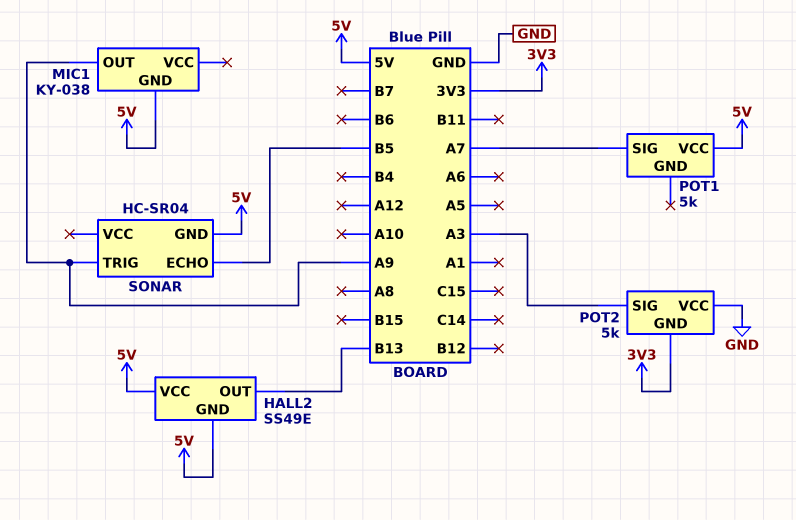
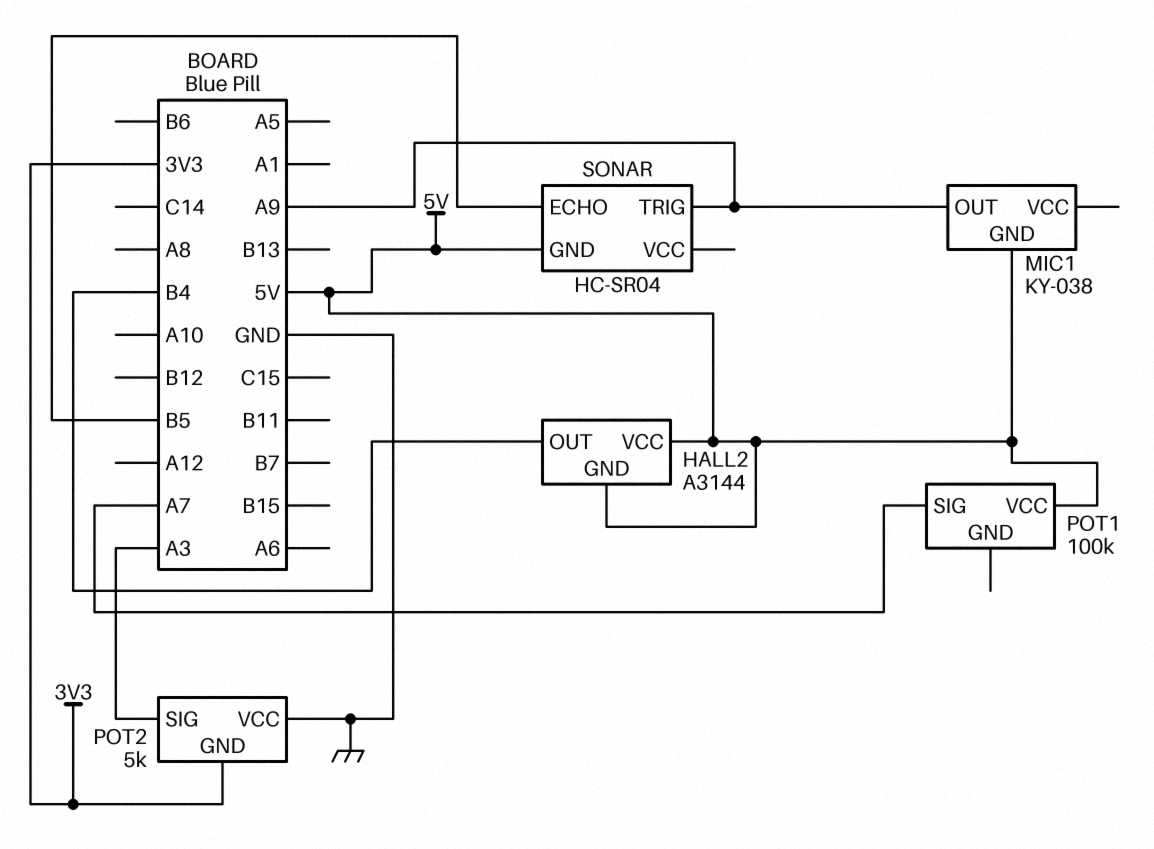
HALL2: SS49E -> A3144
HALL2 pin OUT: B13 -> B4
POT1: 5k -> 100k

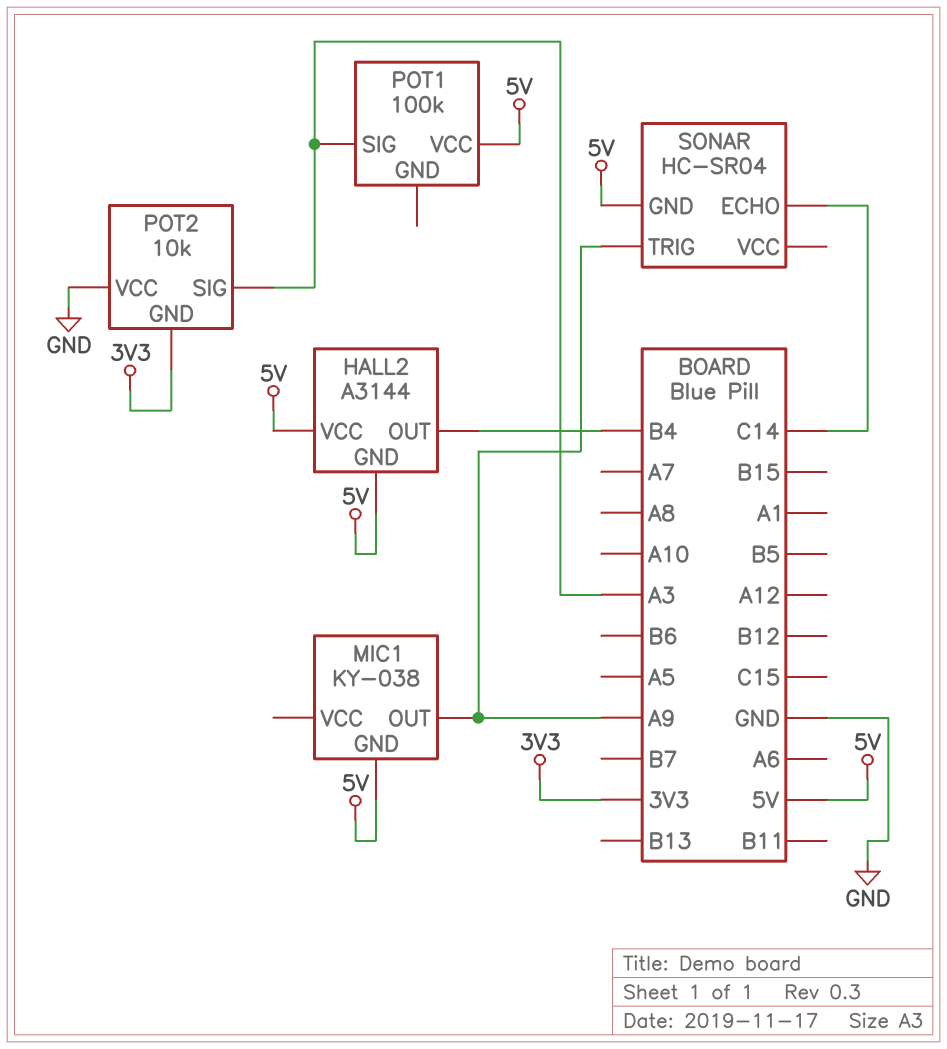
POT1 pin SIG: A7 -> A3
POT2: 5k -> 10k
SONAR pin ECHO: B5 -> C14

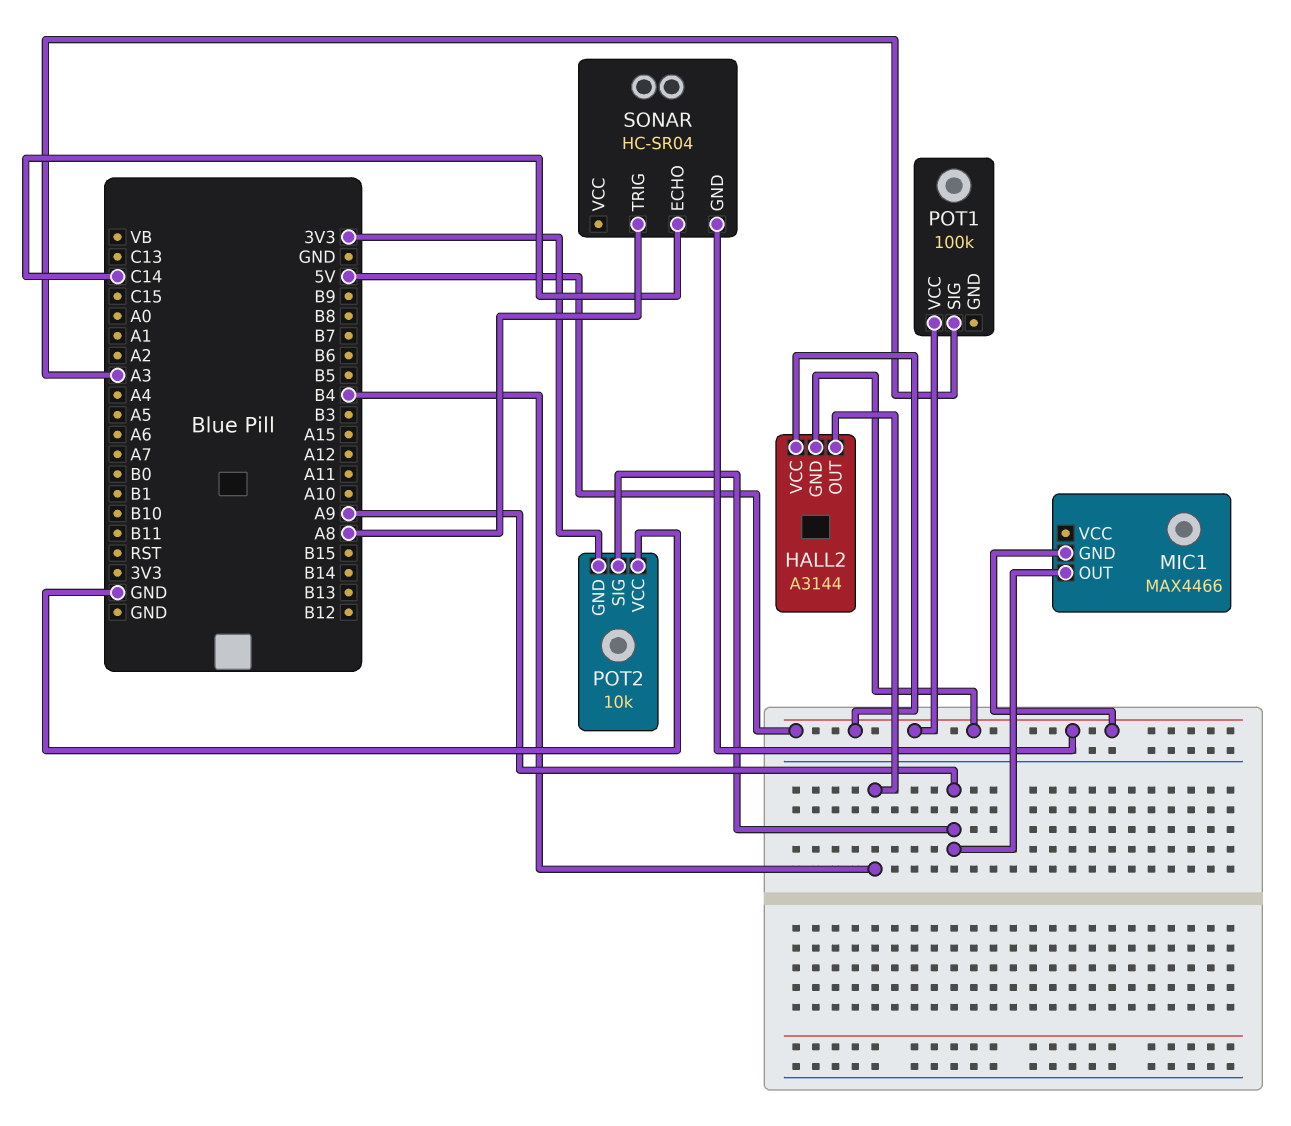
MIC1: KY-038 -> MAX4466
POT2 pin SIG: A3 -> A9
SONAR pin TRIG: A9 -> A8

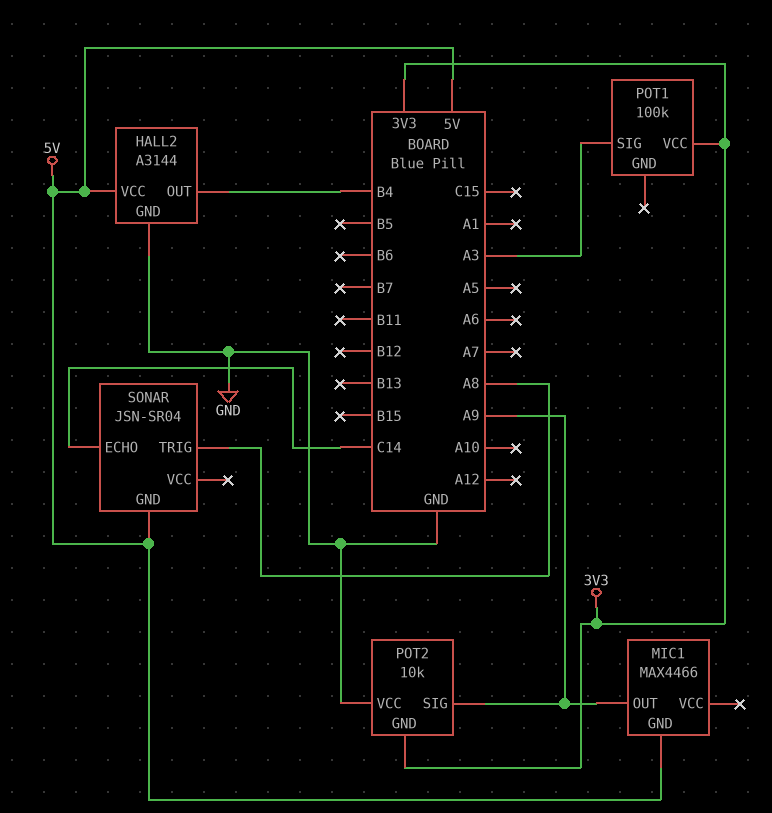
HALL2 pin GND: 5V -> GND
POT1 pin VCC: 5V -> 3V3
SONAR: HC-SR04 -> JSN-SR04

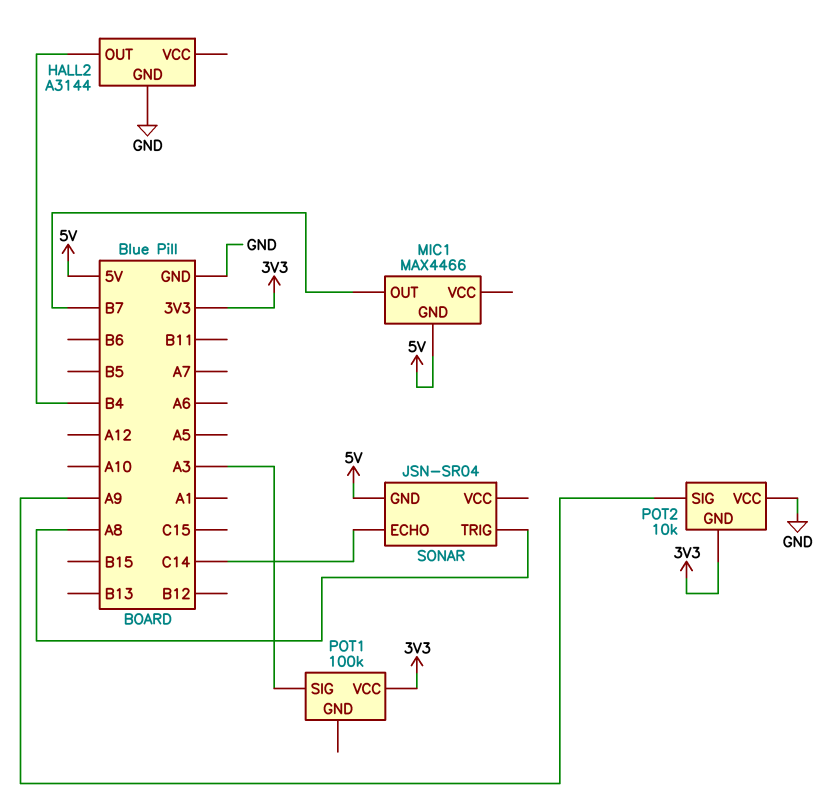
HALL2 pin VCC: 5V -> none
MIC1 pin OUT: A9 -> B7

